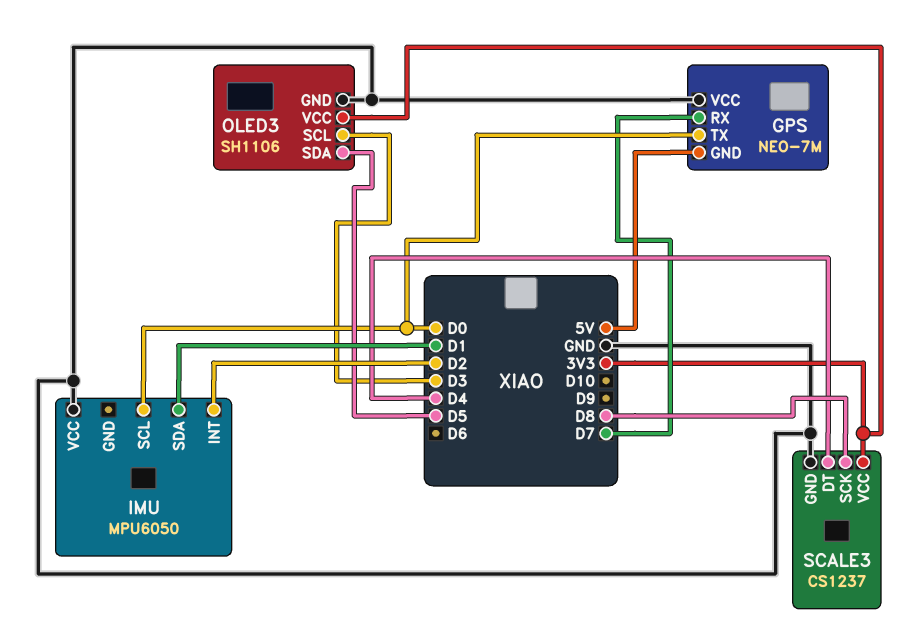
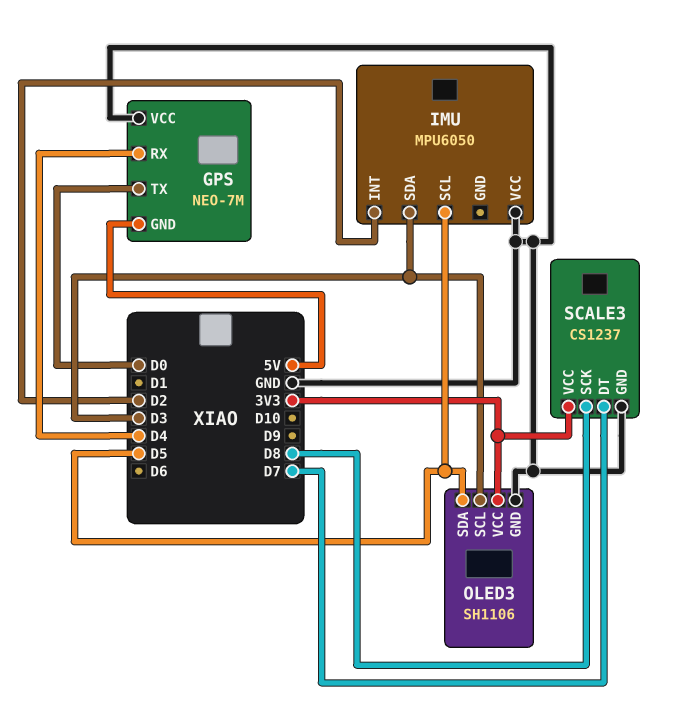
GPS pin RX: D7 -> D4
IMU pin SCL: D0 -> D5
IMU pin SDA: D1 -> D3
SCALE3 pin DT: D4 -> D7

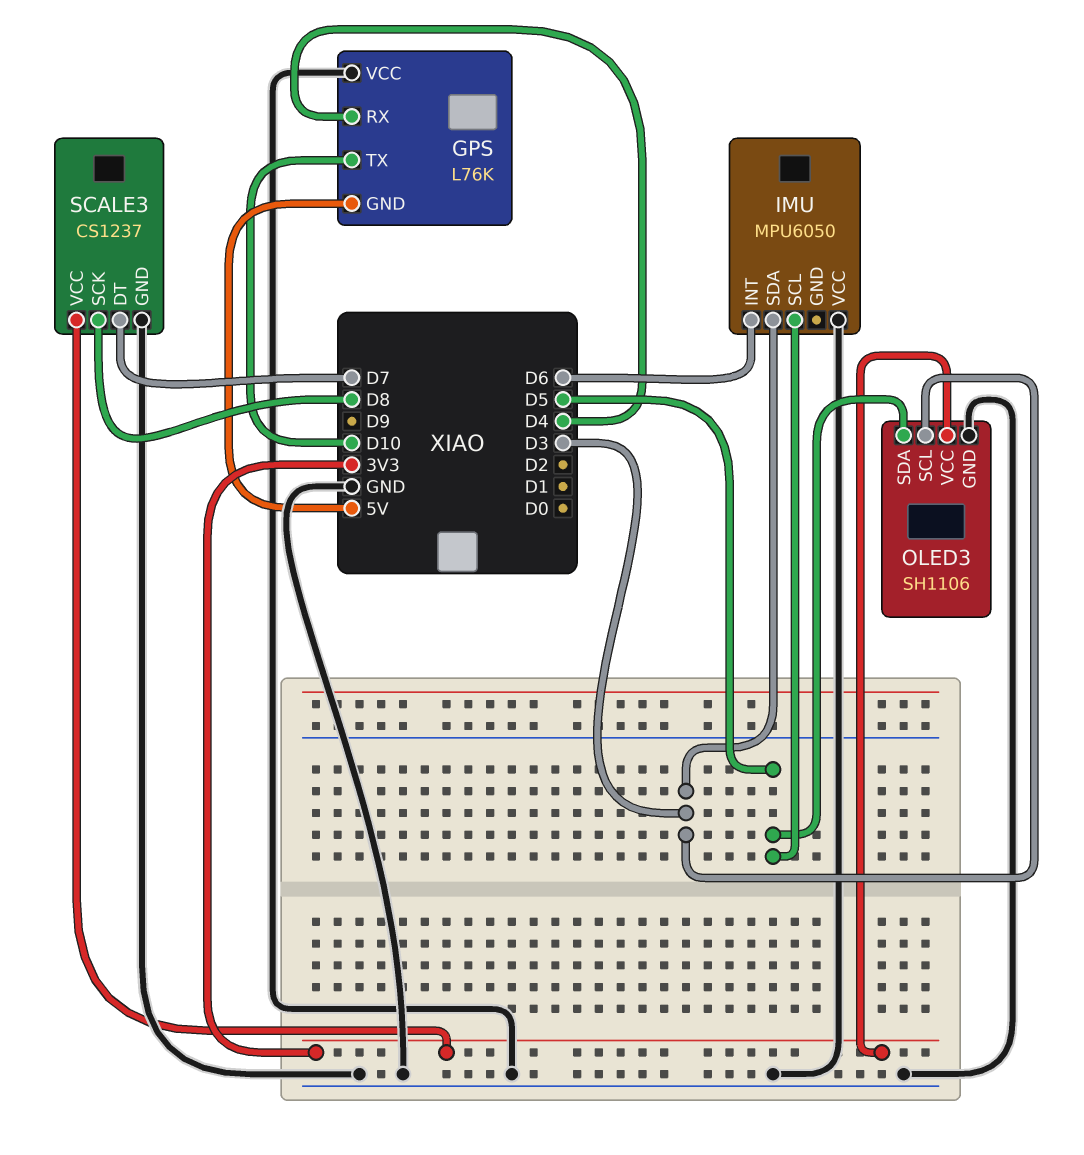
GPS: NEO-7M -> L76K
GPS pin TX: D0 -> D10
IMU pin INT: D2 -> D6

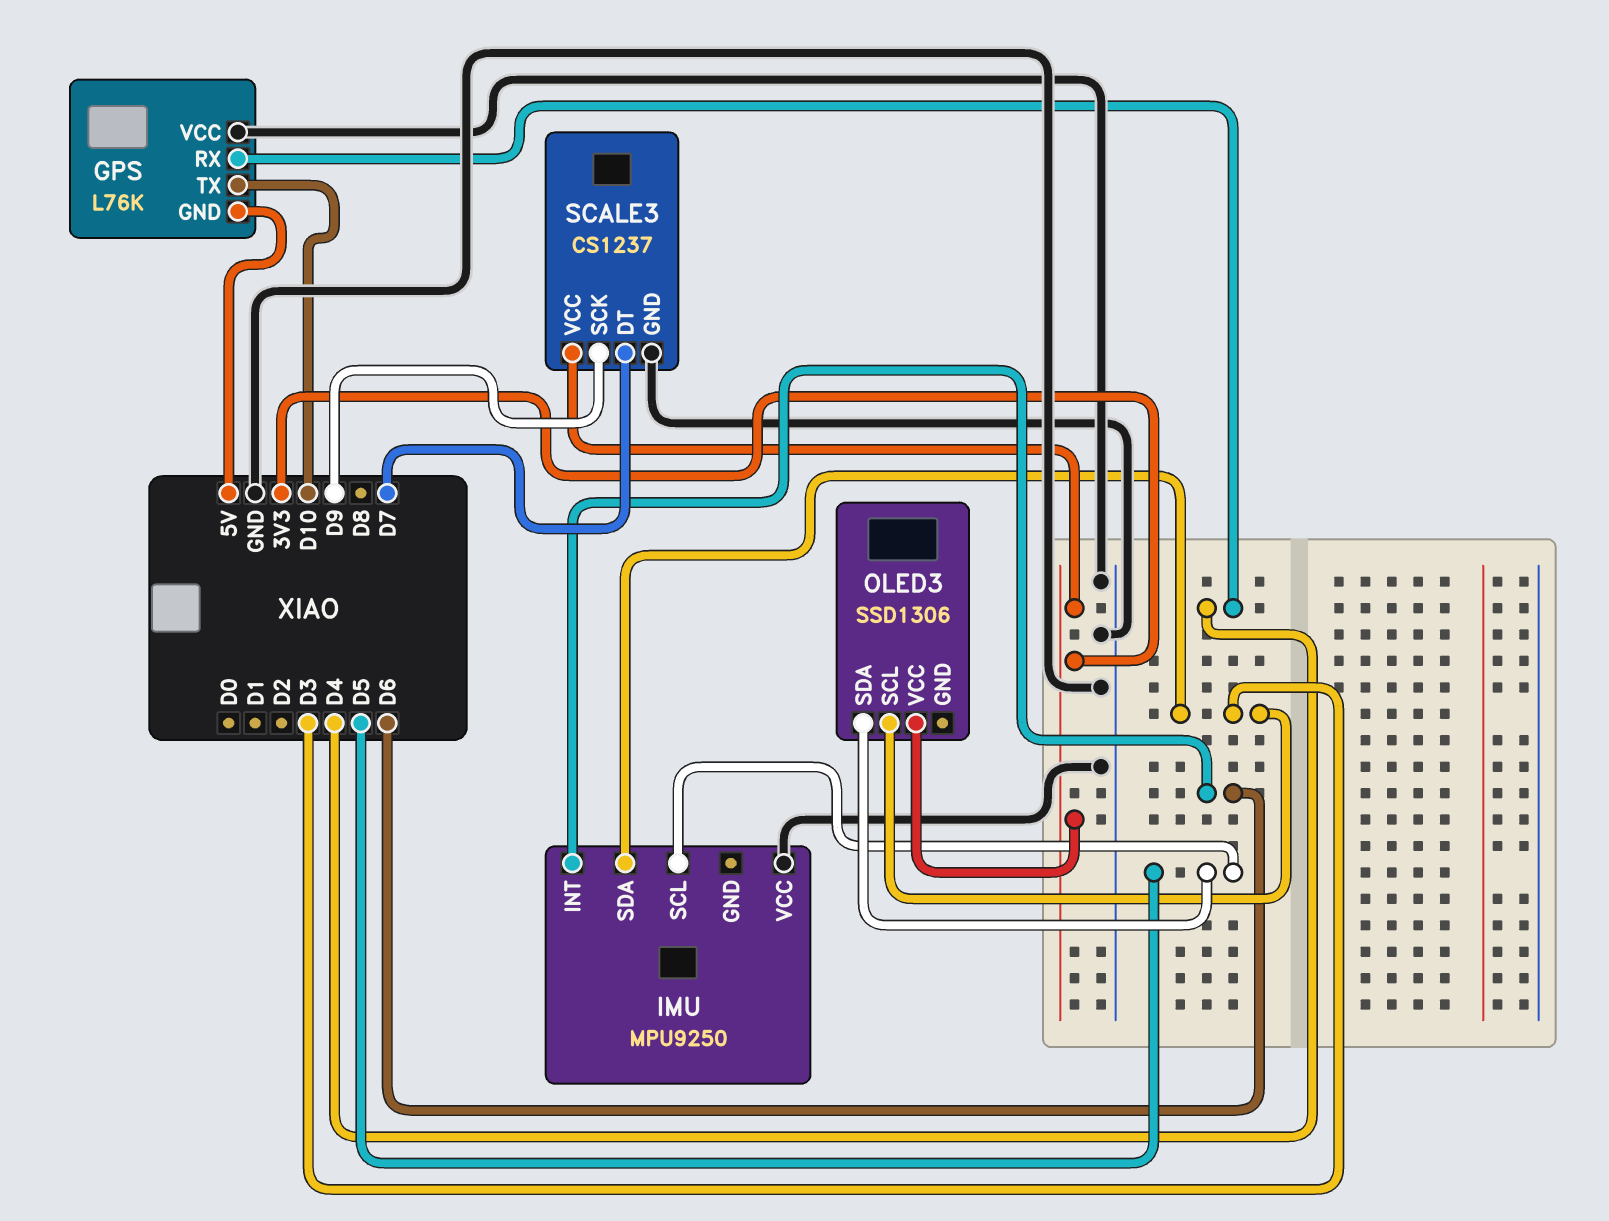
IMU: MPU6050 -> MPU9250
OLED3: SH1106 -> SSD1306
OLED3 pin GND: GND -> none
SCALE3 pin SCK: D8 -> D9

